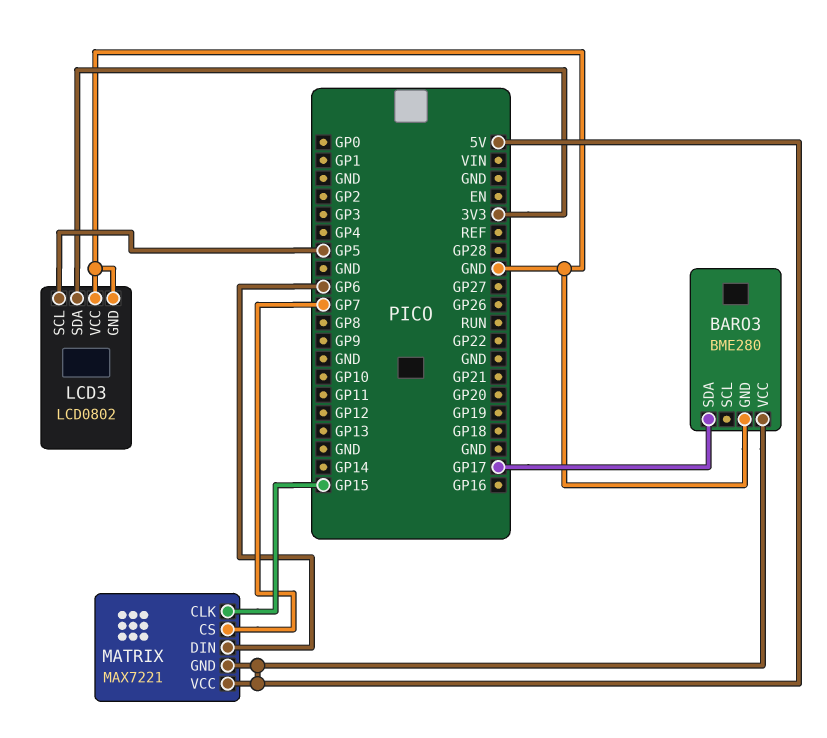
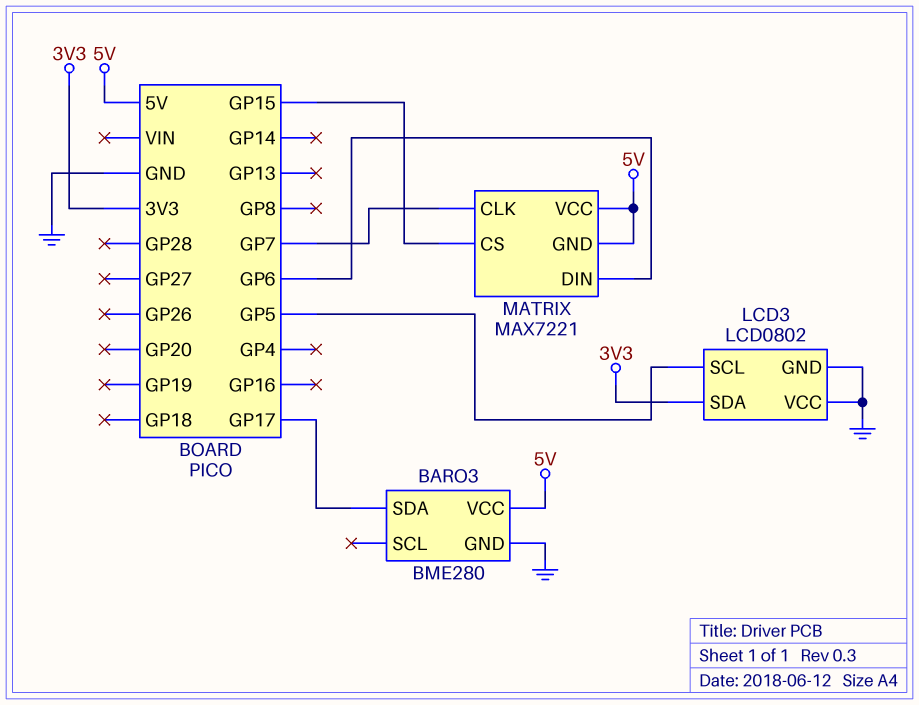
MATRIX pin CLK: GP15 -> GP7
MATRIX pin CS: GP7 -> GP15

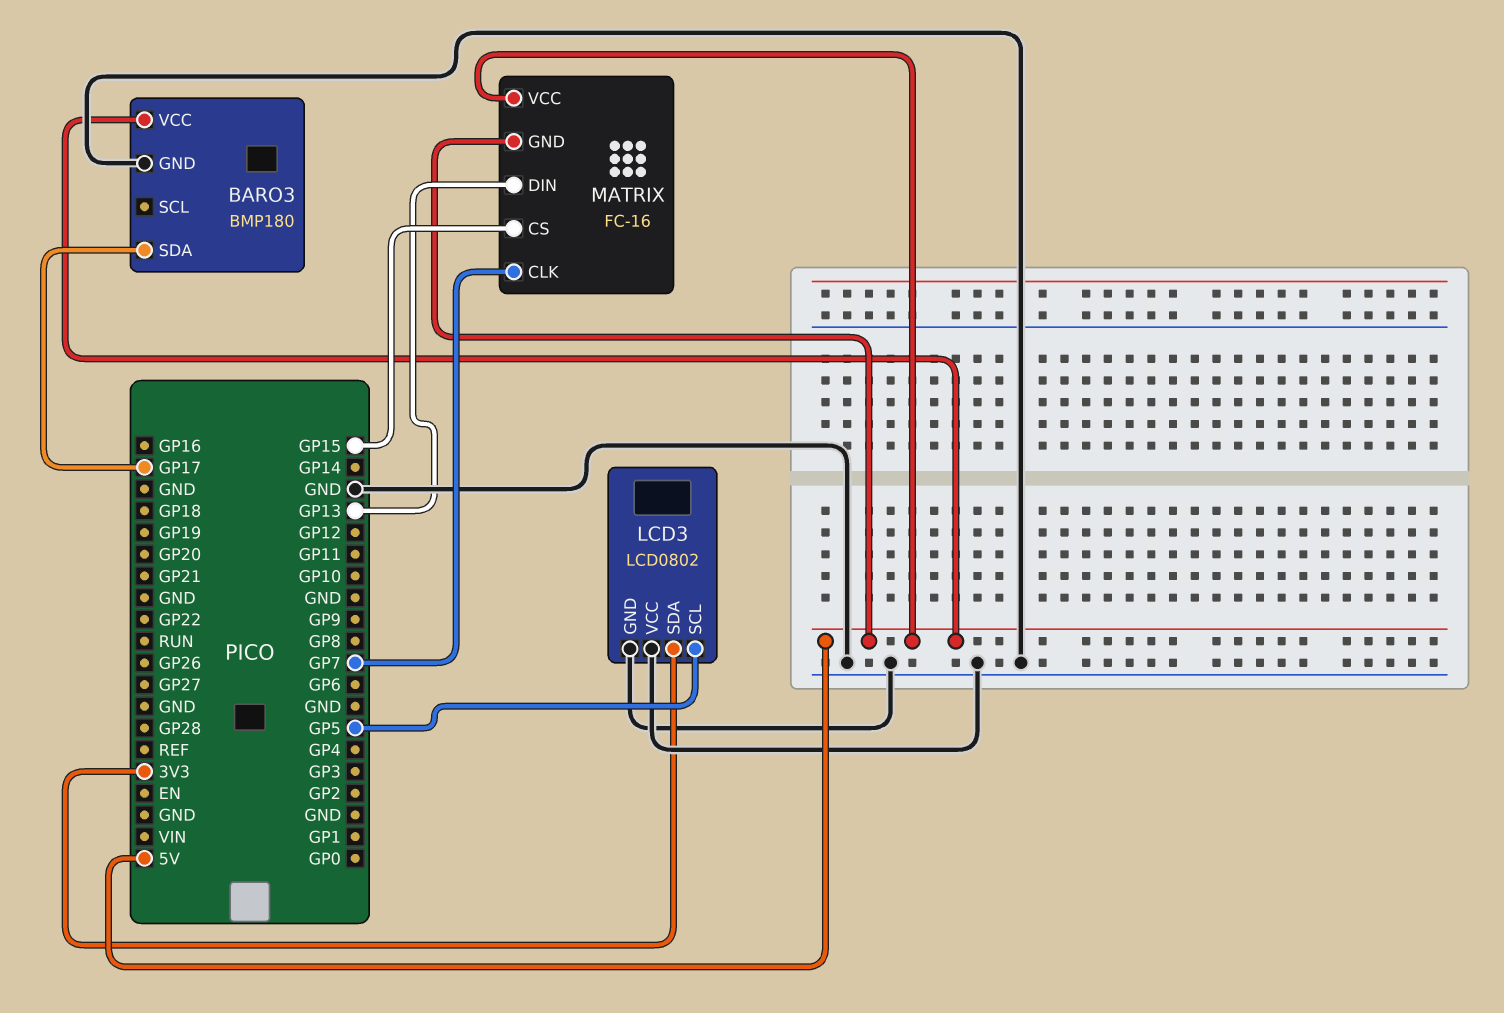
BARO3: BME280 -> BMP180
MATRIX: MAX7221 -> FC-16
MATRIX pin DIN: GP6 -> GP13

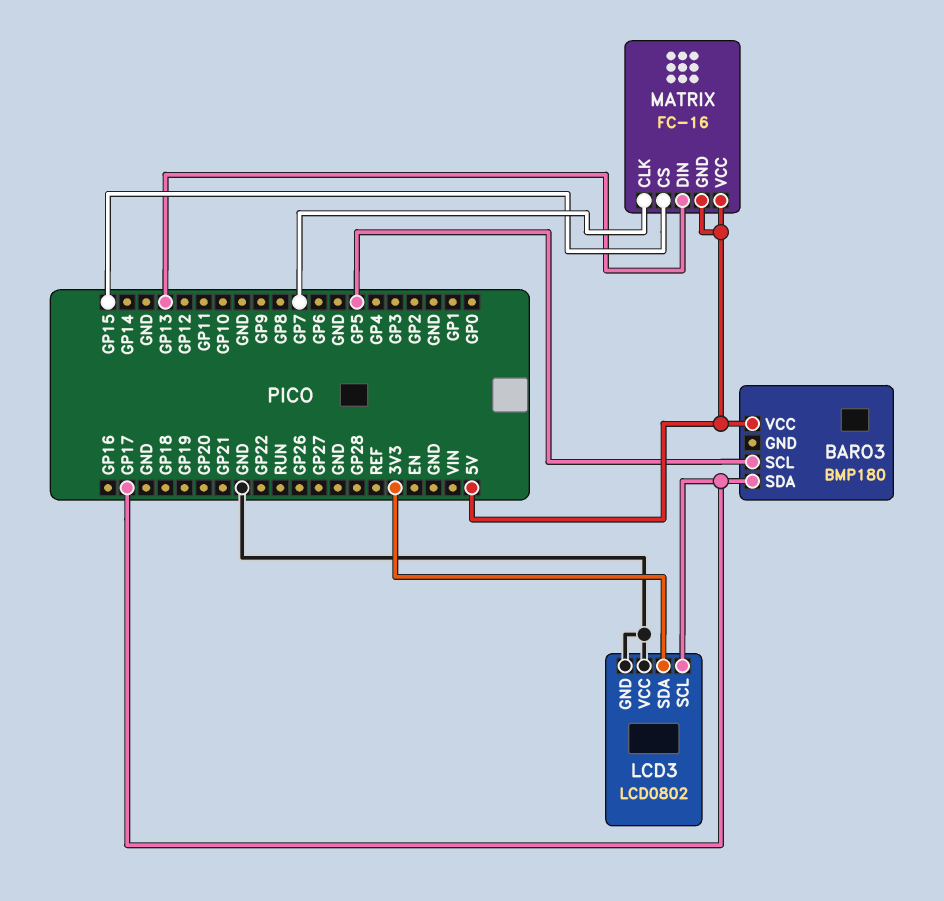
BARO3 pin GND: GND -> none
BARO3 pin SCL: none -> GP5
LCD3 pin SCL: GP5 -> GP17

